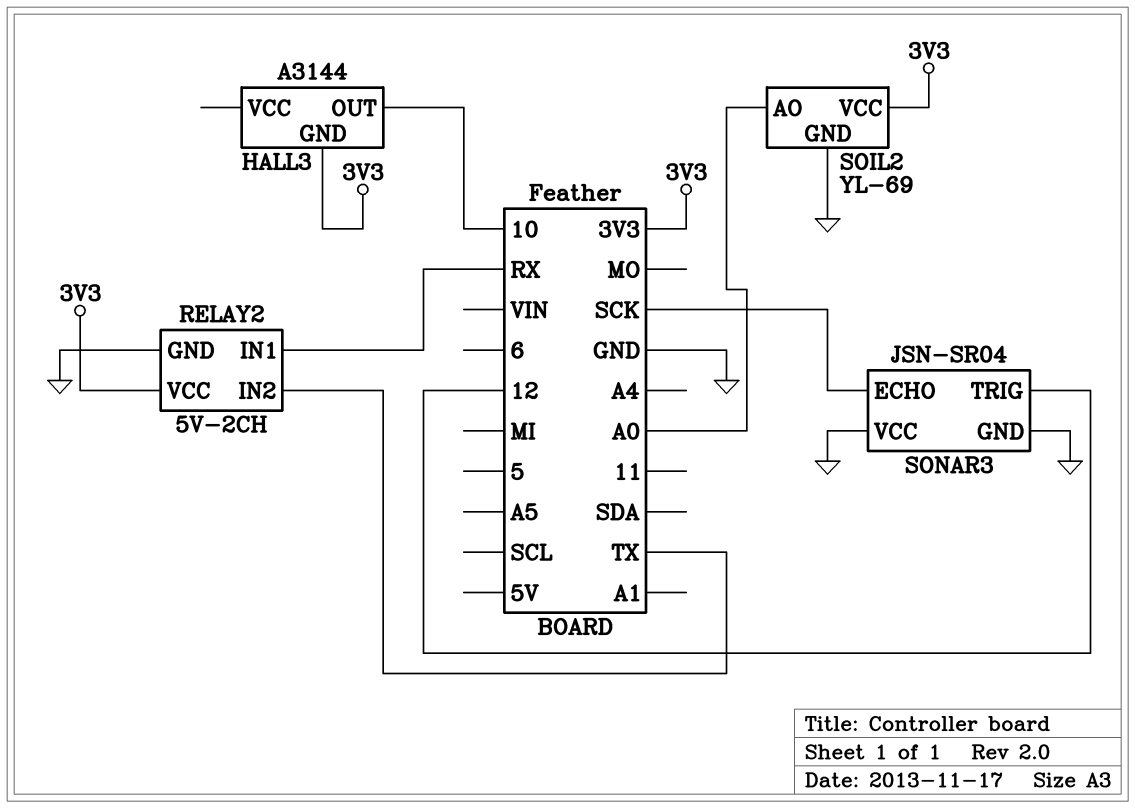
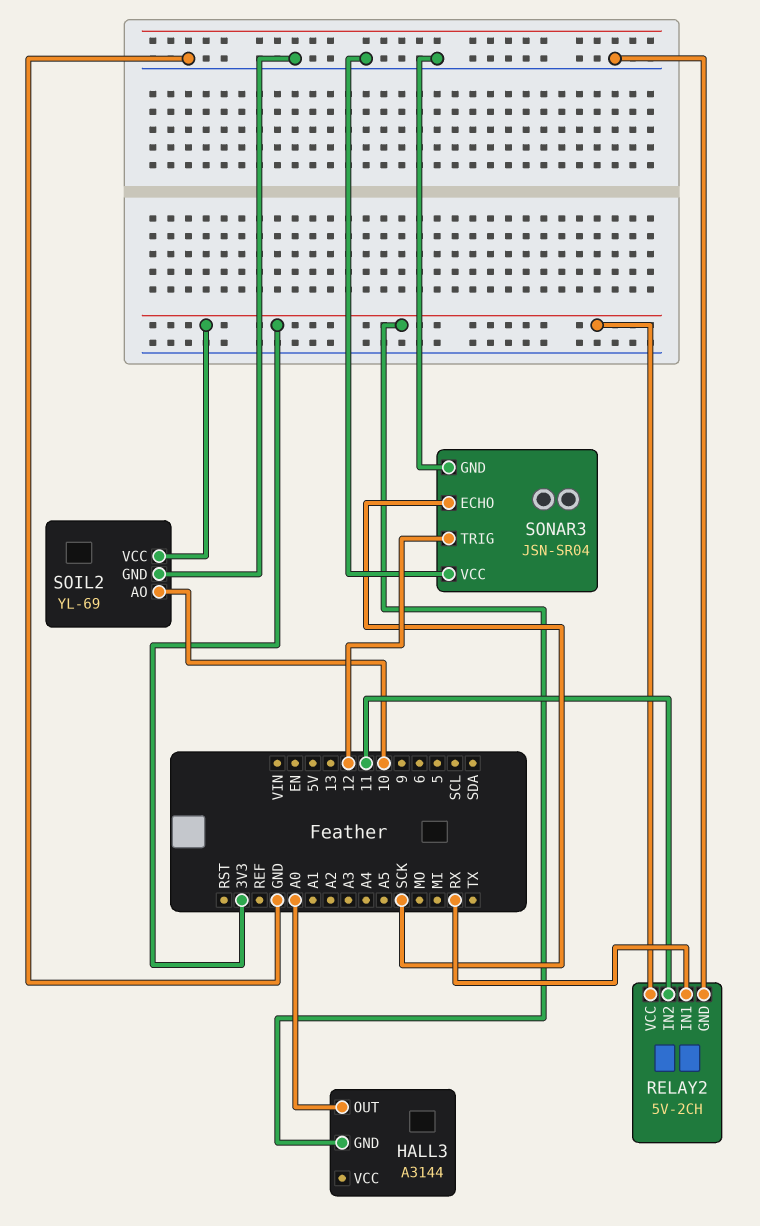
HALL3 pin OUT: 10 -> A0
RELAY2 pin IN2: TX -> 11
SOIL2 pin AO: A0 -> 10

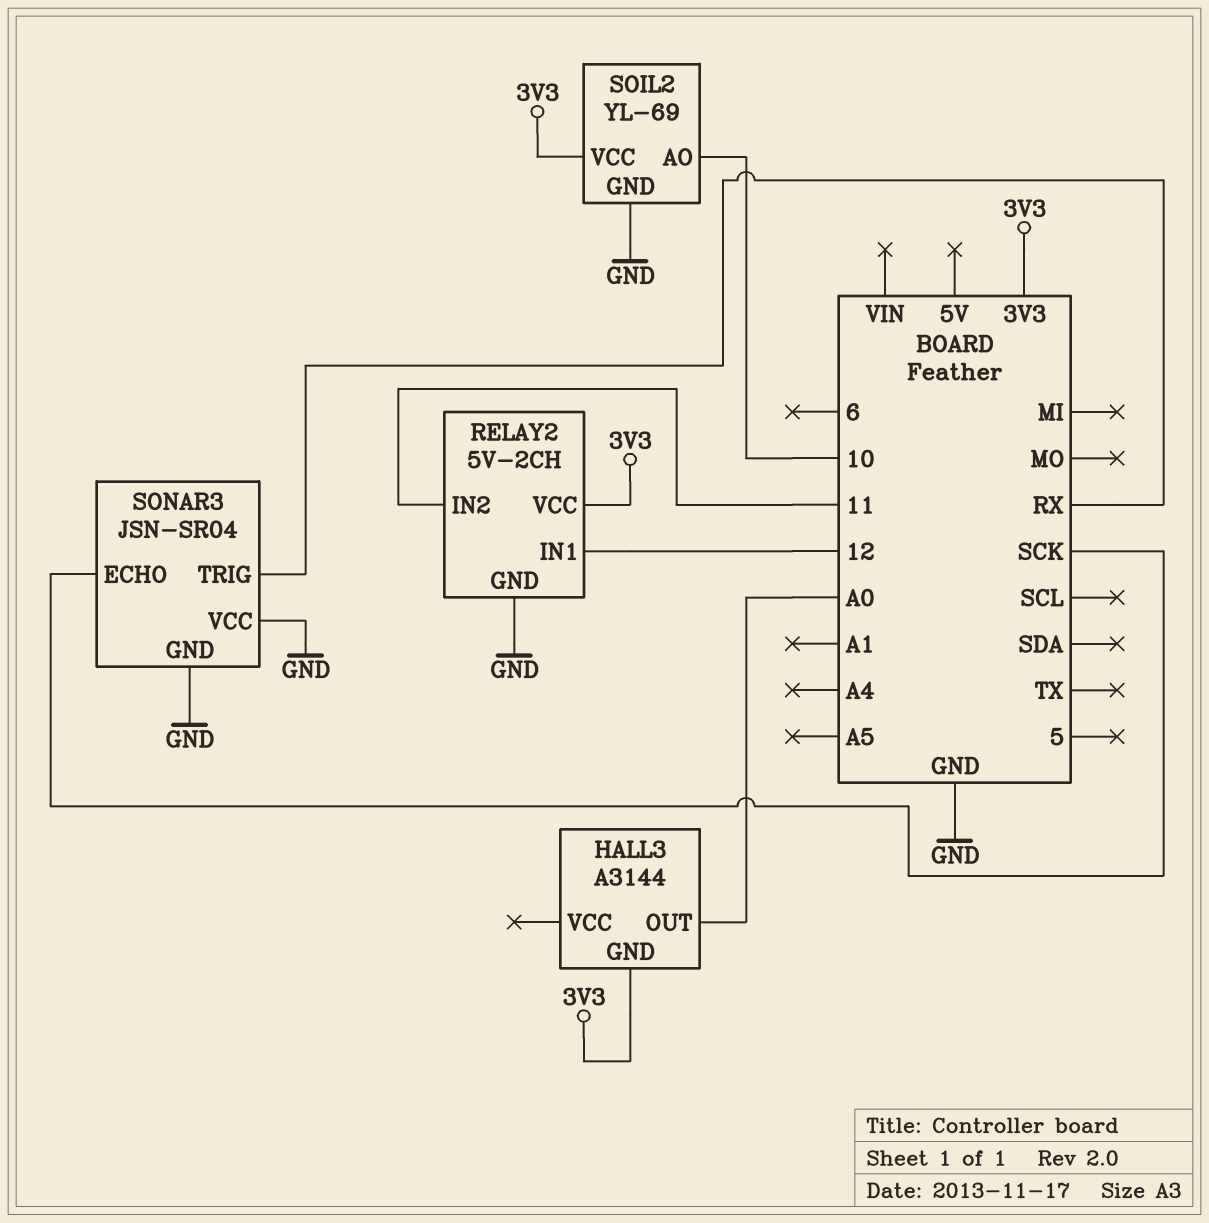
RELAY2 pin IN1: RX -> 12
SONAR3 pin TRIG: 12 -> RX

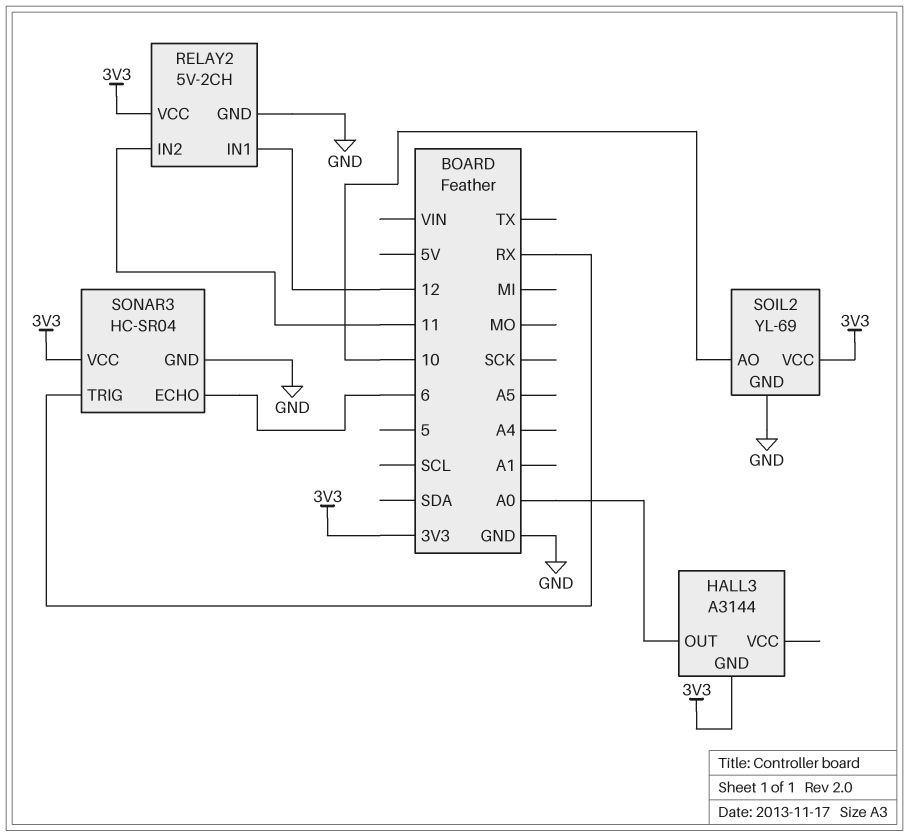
SONAR3: JSN-SR04 -> HC-SR04
SONAR3 pin ECHO: SCK -> 6
SONAR3 pin VCC: GND -> 3V3

